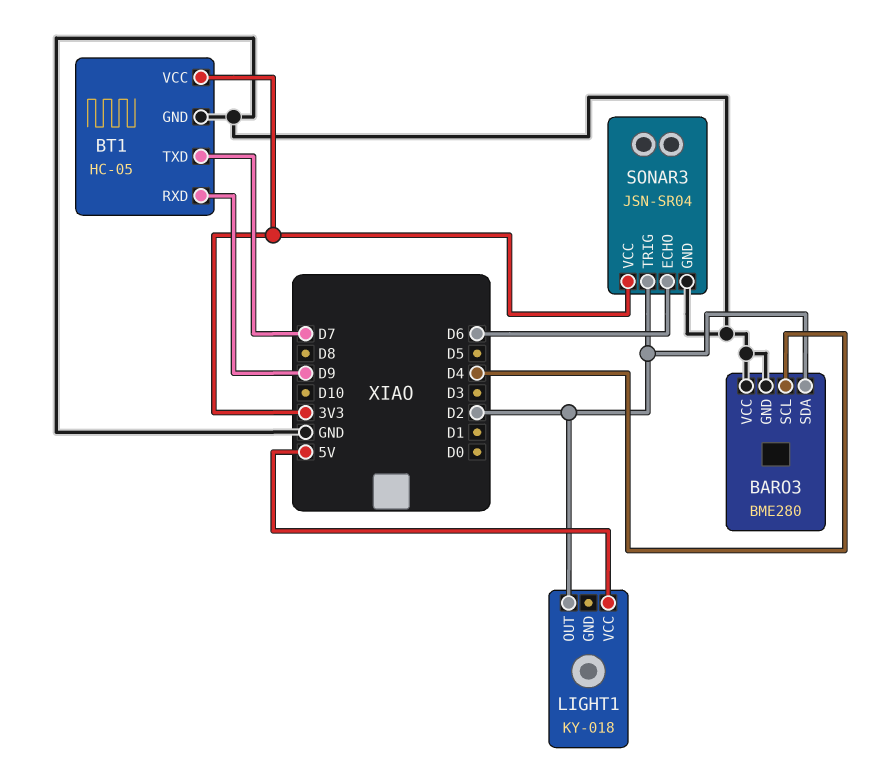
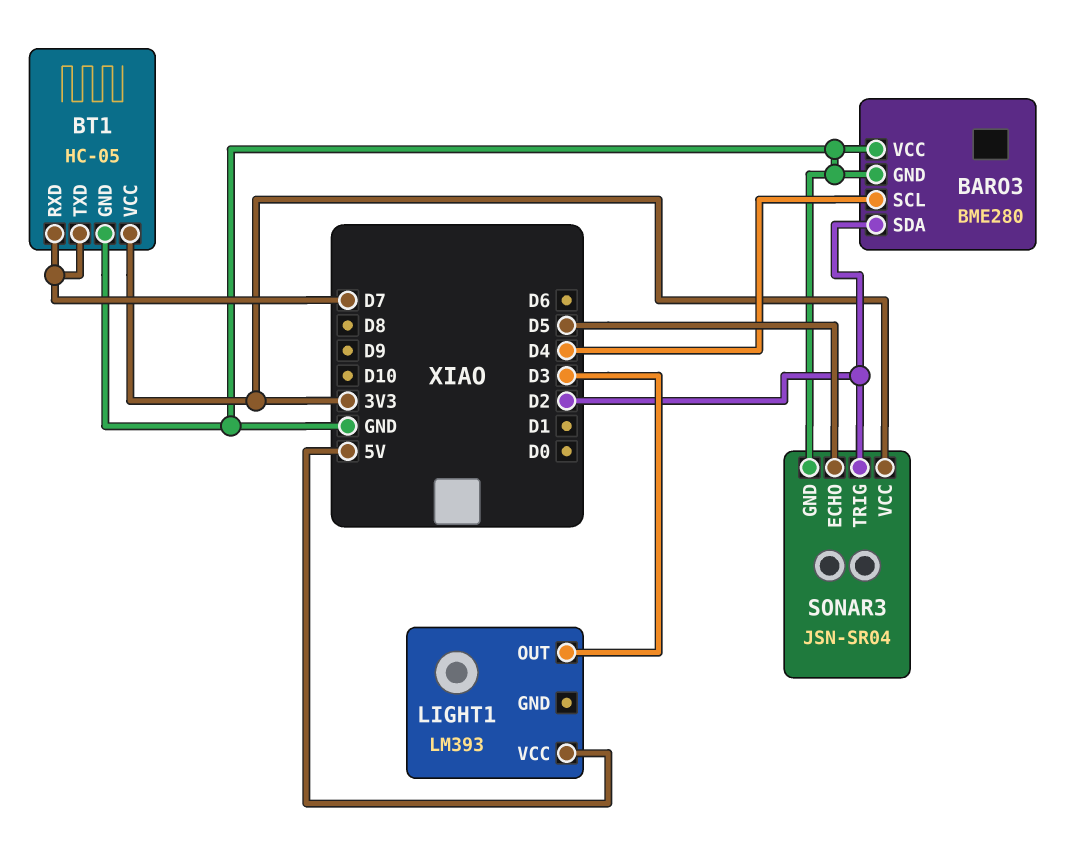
BT1 pin RXD: D9 -> D7
LIGHT1: KY-018 -> LM393
LIGHT1 pin OUT: D2 -> D3
SONAR3 pin ECHO: D6 -> D5

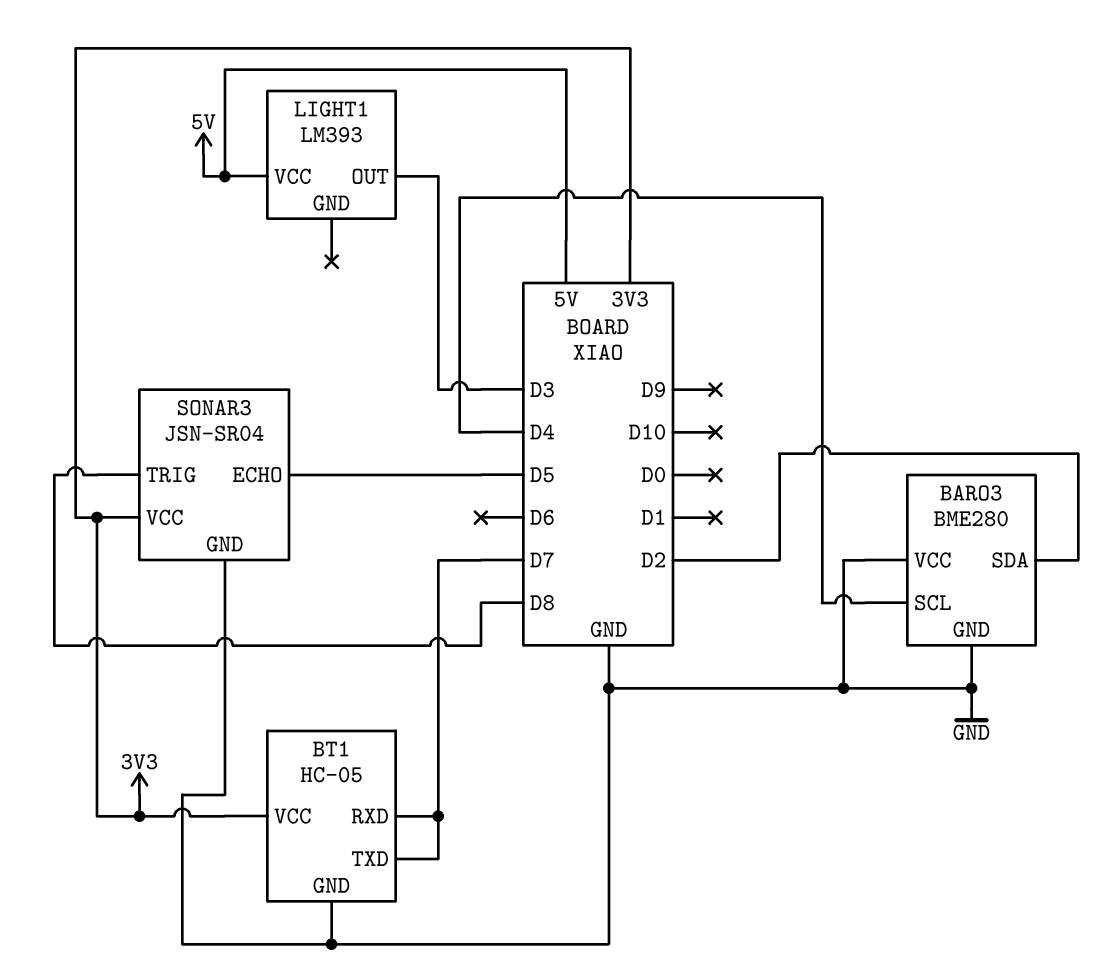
SONAR3 pin TRIG: D2 -> D8

